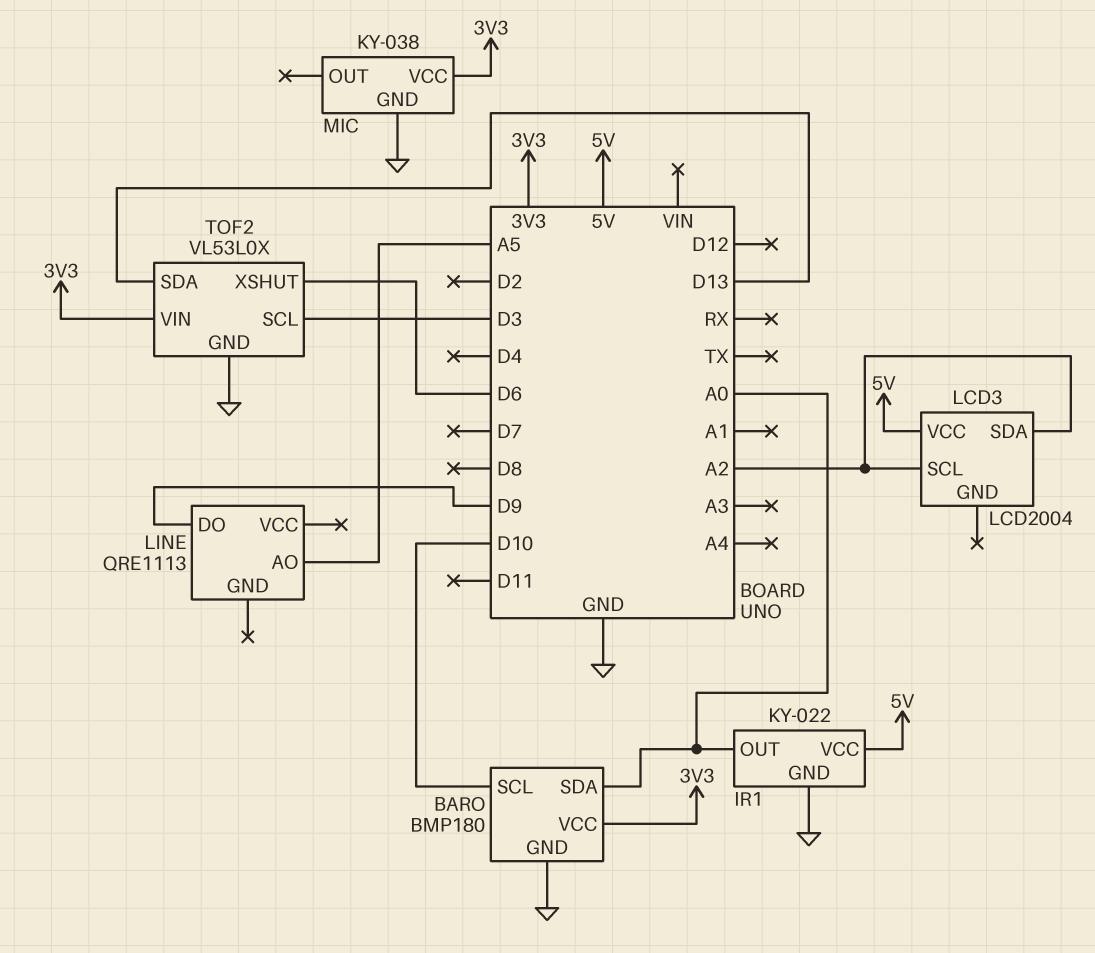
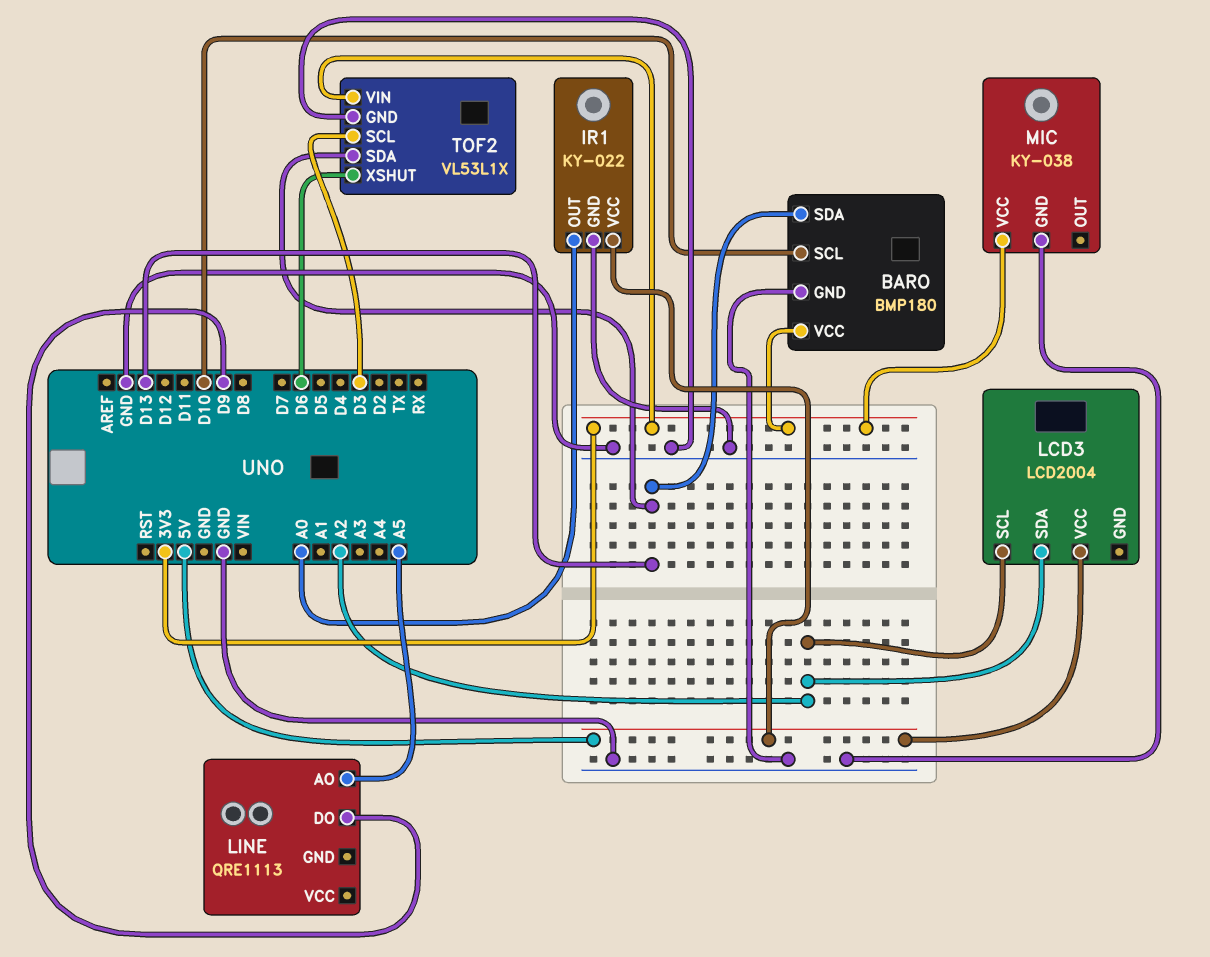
BARO pin SDA: A0 -> D13
TOF2: VL53L0X -> VL53L1X

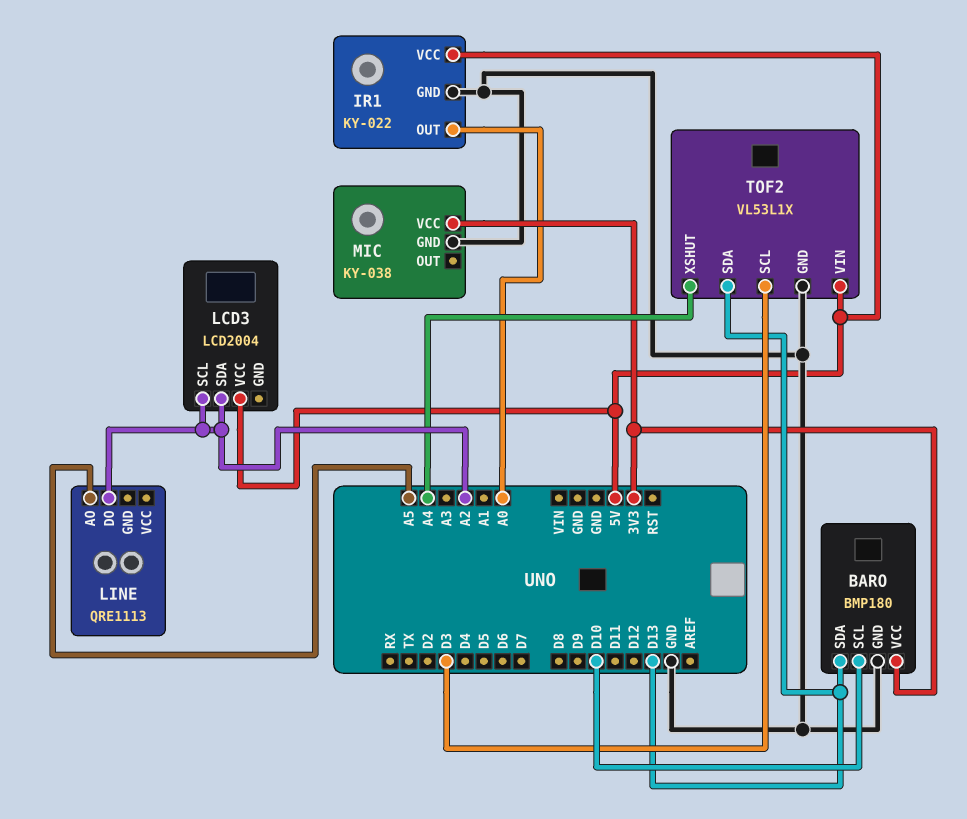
LINE pin DO: D9 -> A2
TOF2 pin VIN: 3V3 -> 5V
TOF2 pin XSHUT: D6 -> A4

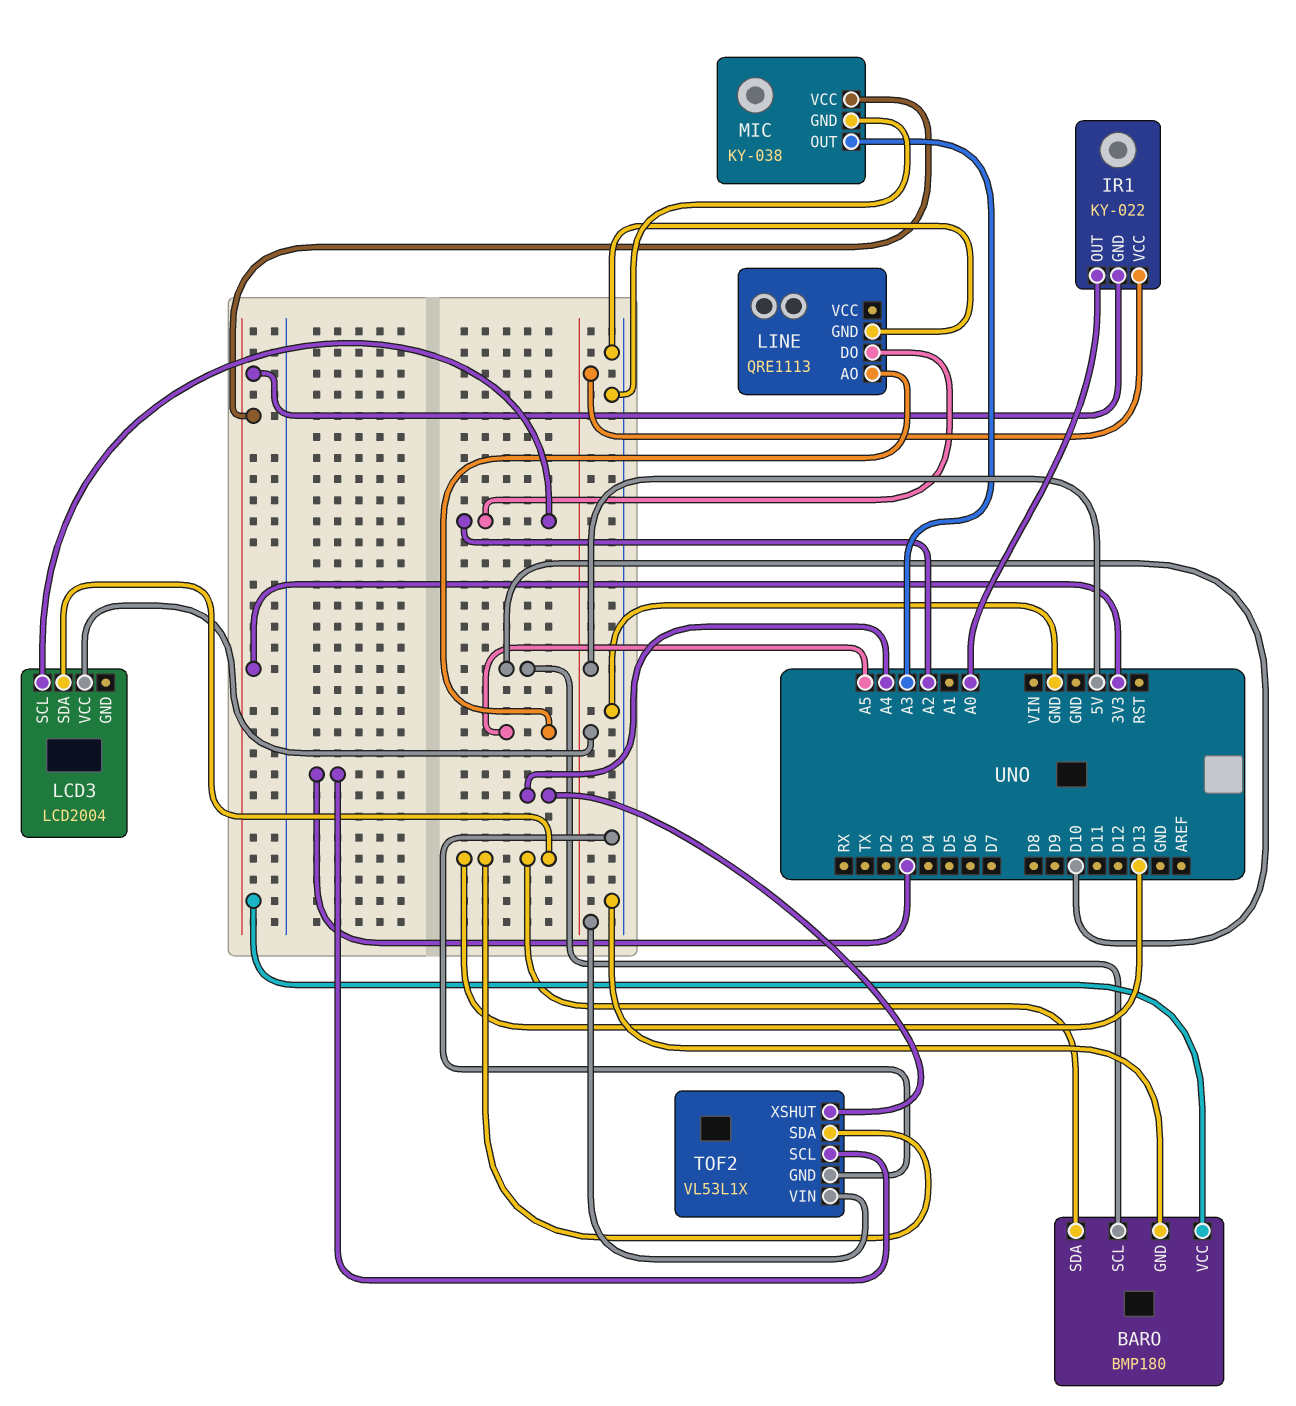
IR1 pin GND: GND -> 3V3
LCD3 pin SDA: A2 -> D13
LINE pin GND: none -> GND
MIC pin OUT: none -> A3

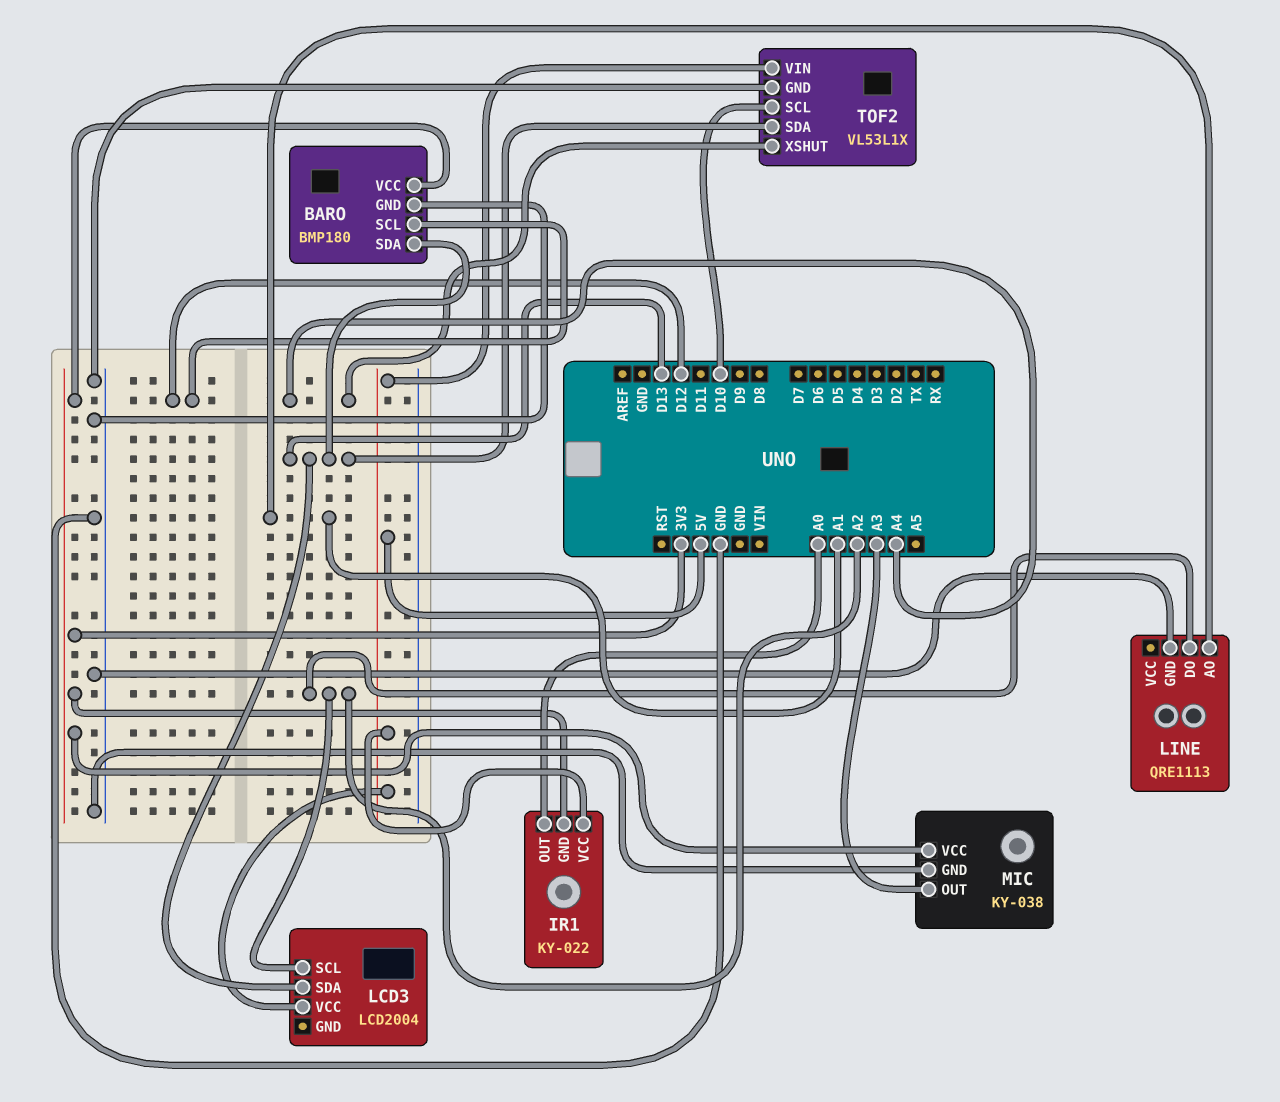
BARO pin SCL: D10 -> D12
LINE pin AO: A5 -> A1
TOF2 pin SCL: D3 -> D10

